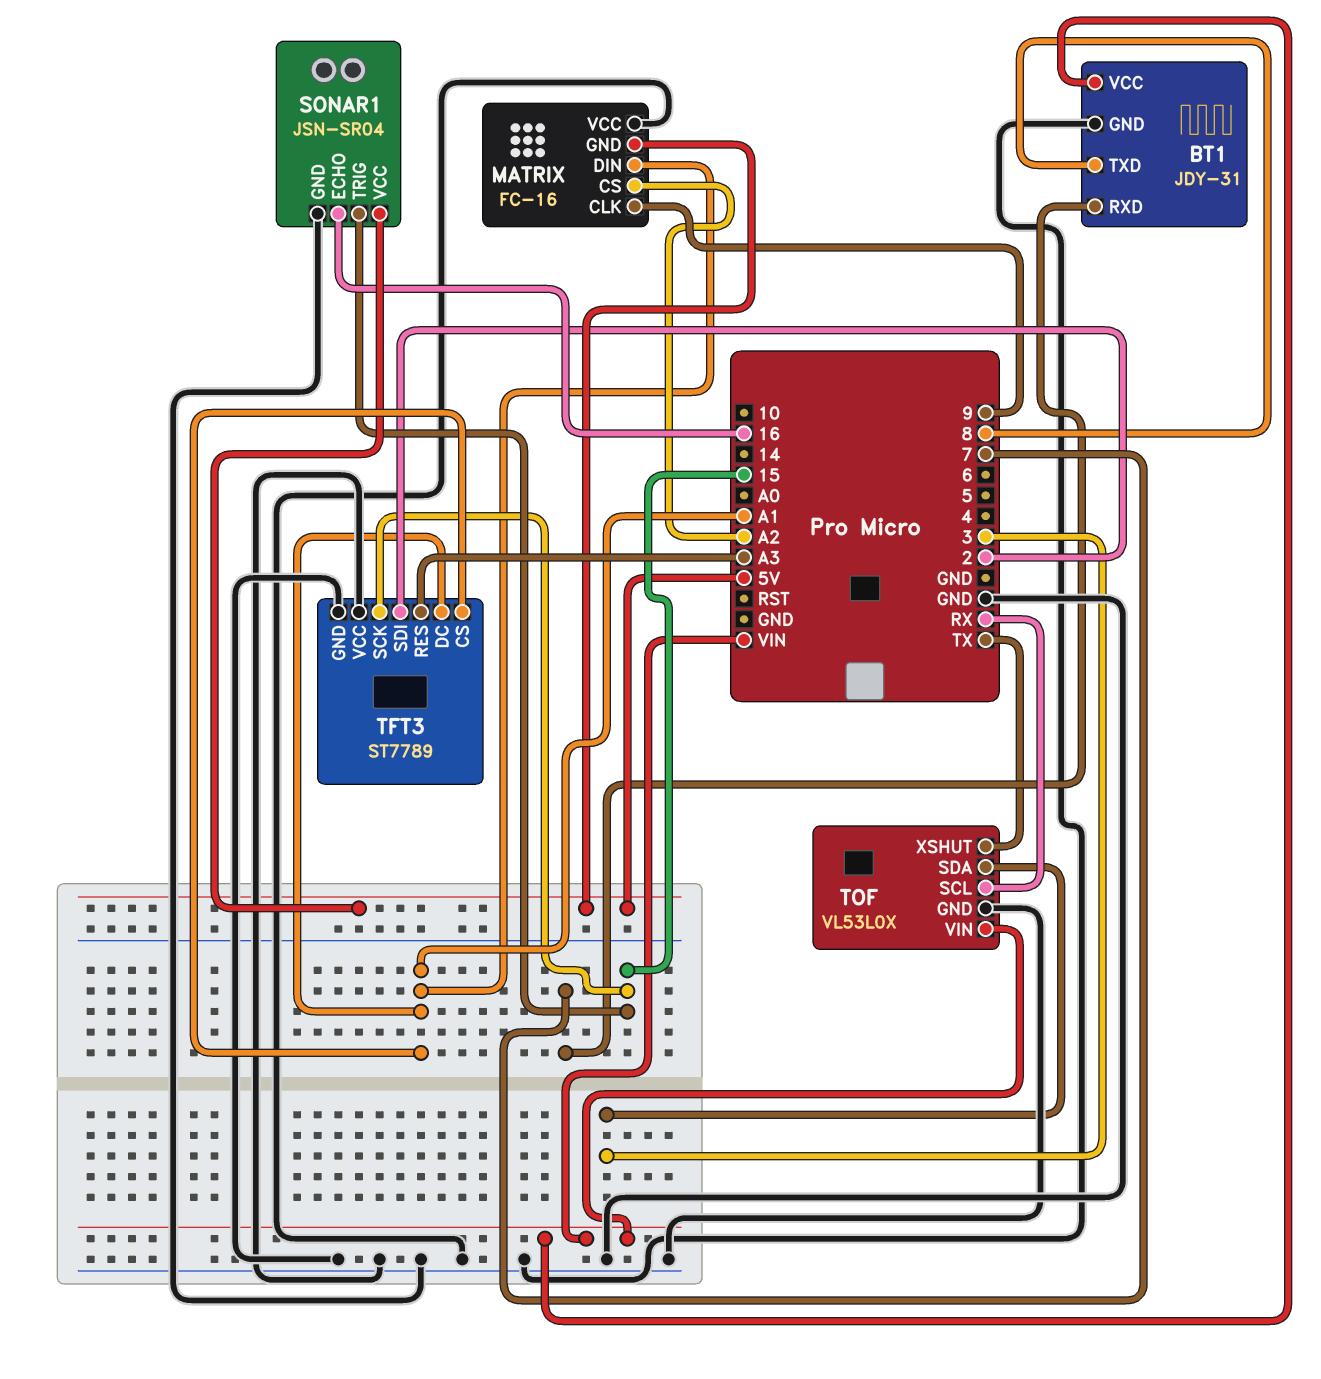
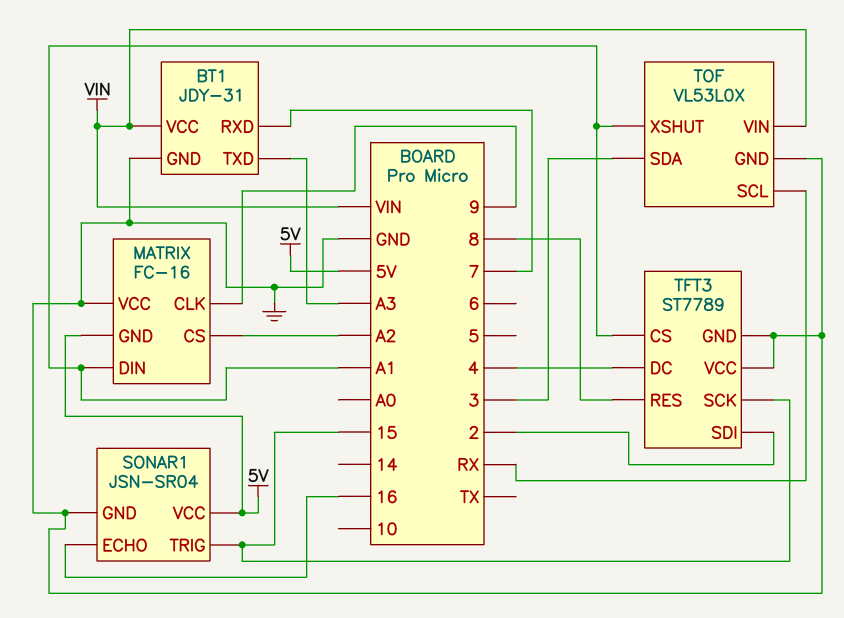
BT1 pin TXD: 8 -> A3
TFT3 pin DC: A1 -> 4
TFT3 pin RES: A3 -> 8
TOF pin XSHUT: TX -> A1

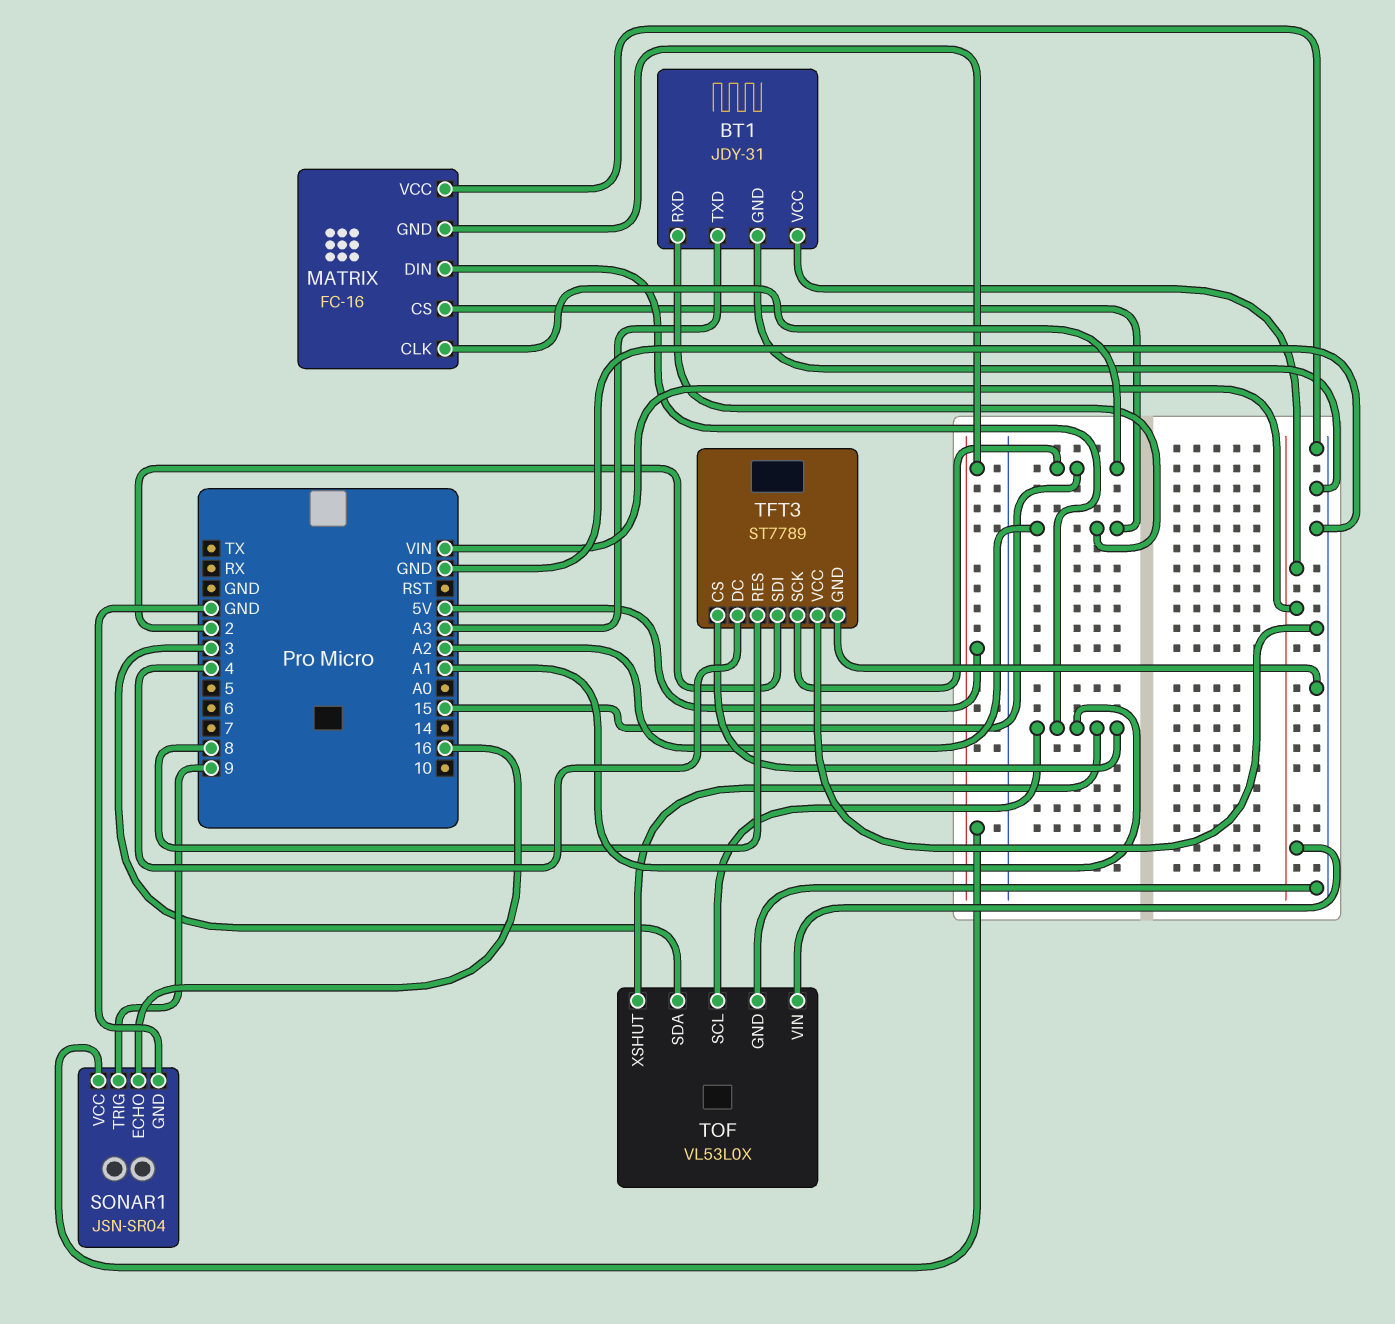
BT1 pin RXD: 7 -> A2
MATRIX pin CLK: 9 -> 15
SONAR1 pin TRIG: 15 -> 9
TOF pin SCL: RX -> A1

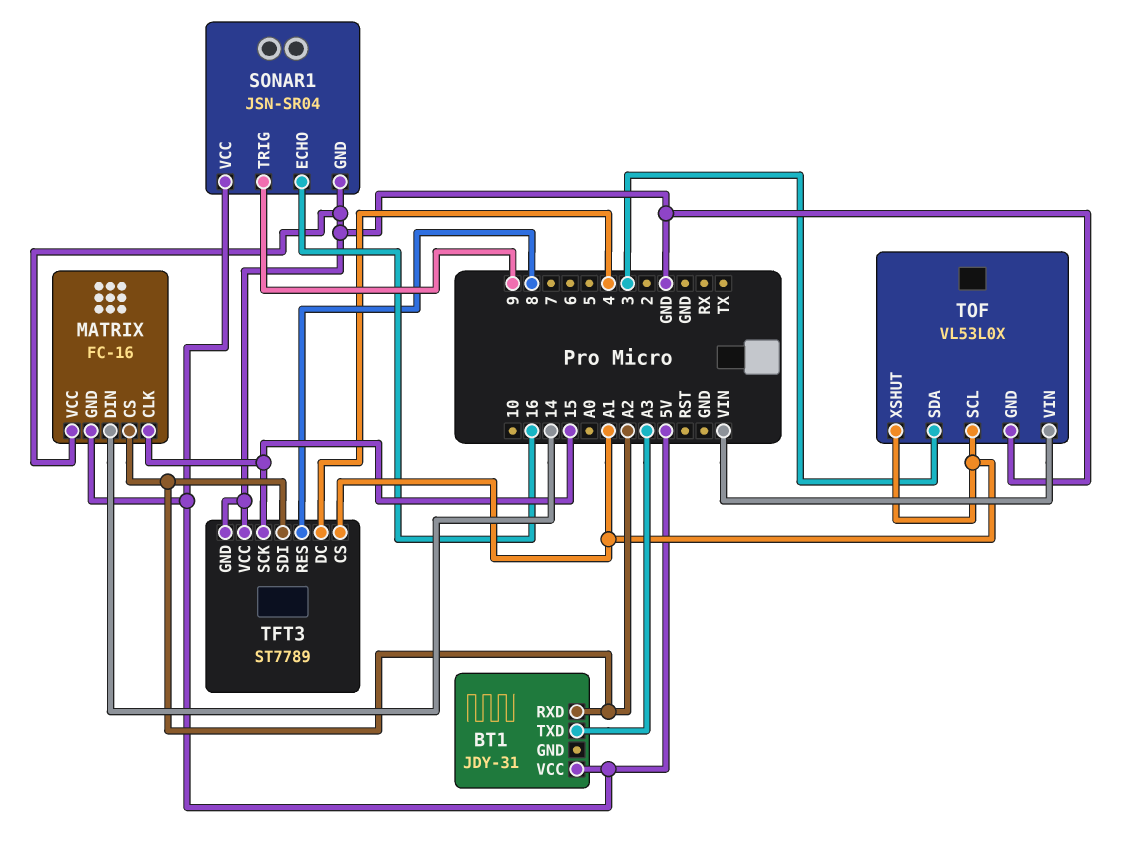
BT1 pin GND: GND -> none
BT1 pin VCC: VIN -> 5V
MATRIX pin DIN: A1 -> 14
TFT3 pin SDI: 2 -> A2

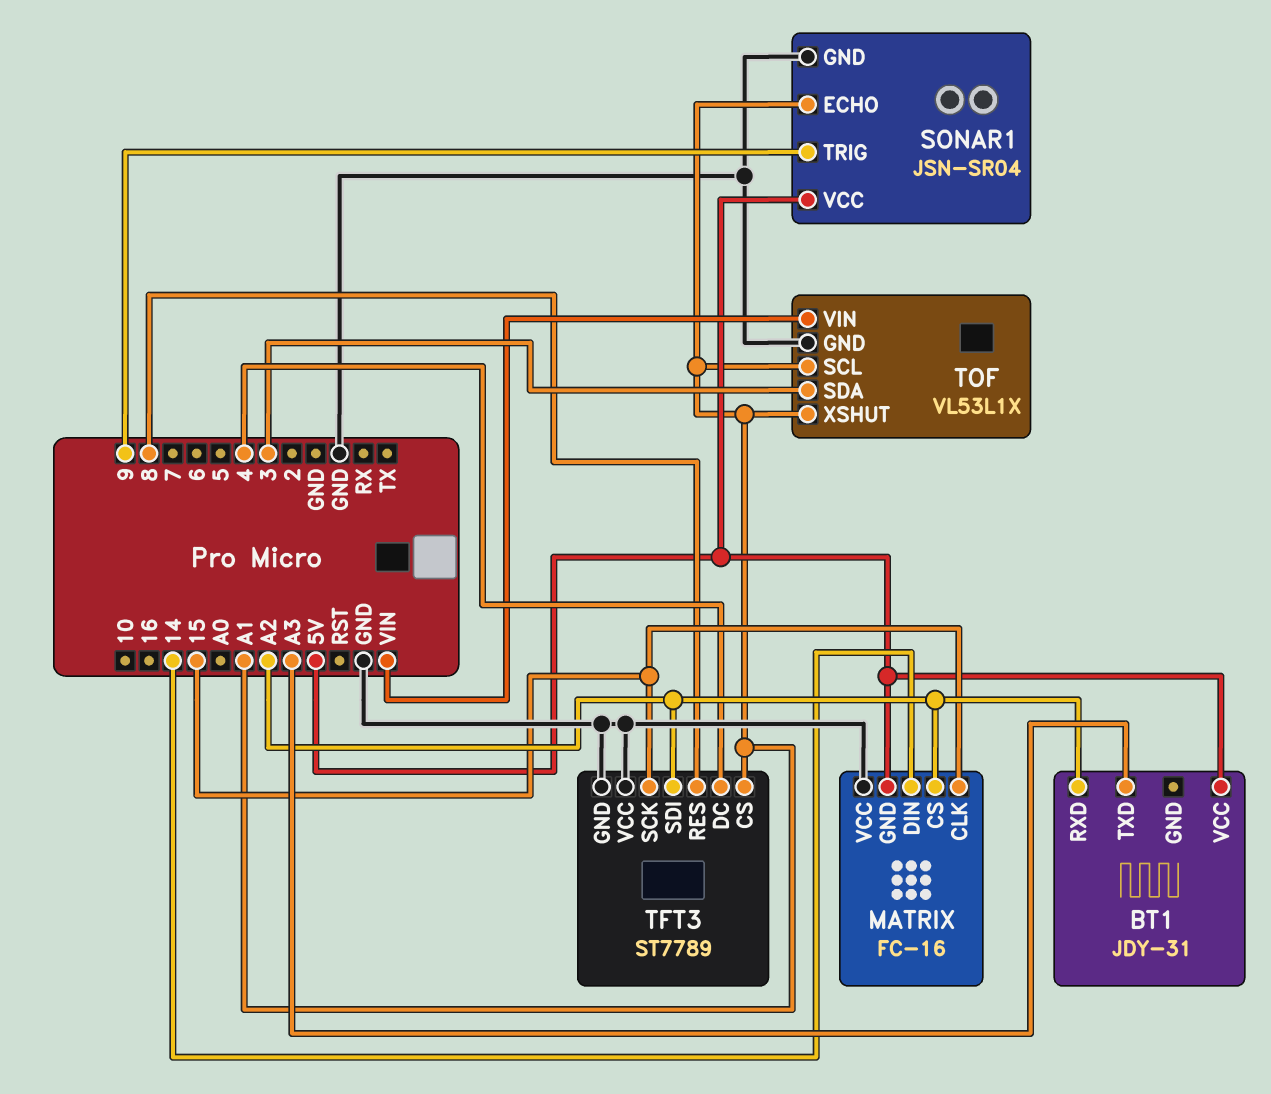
SONAR1 pin ECHO: 16 -> A1
TOF: VL53L0X -> VL53L1X

